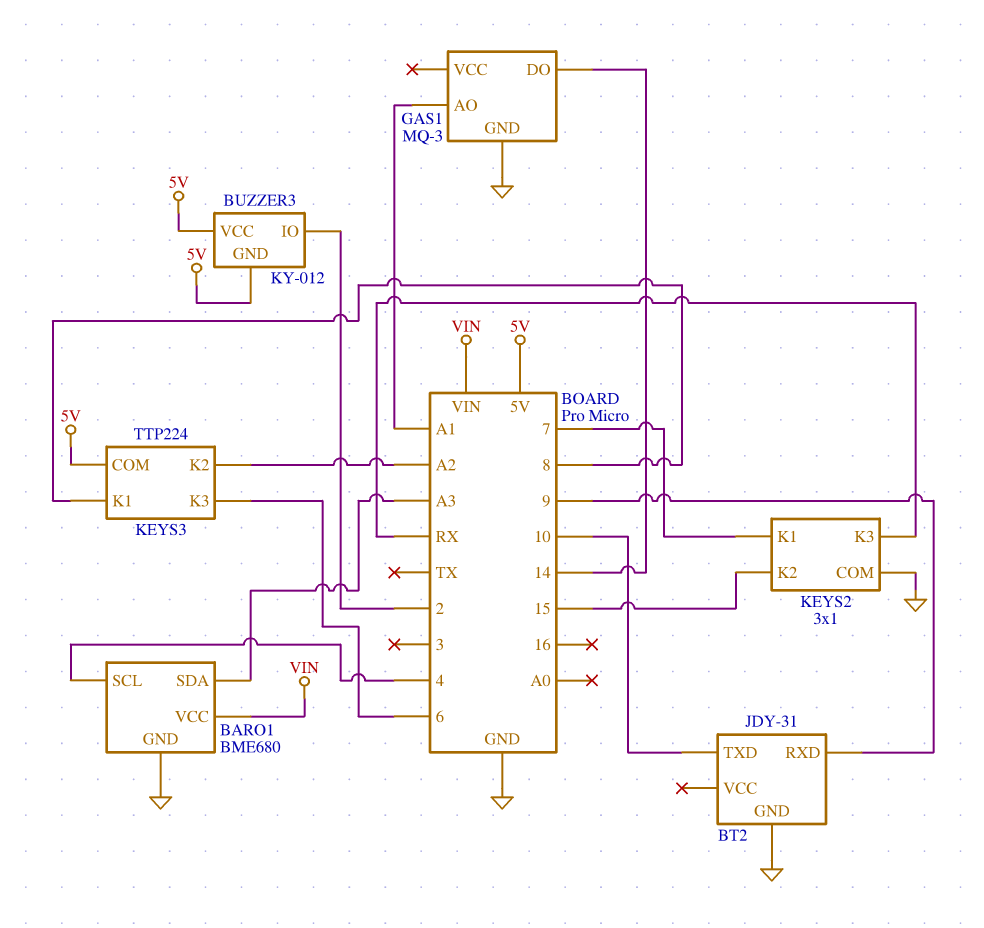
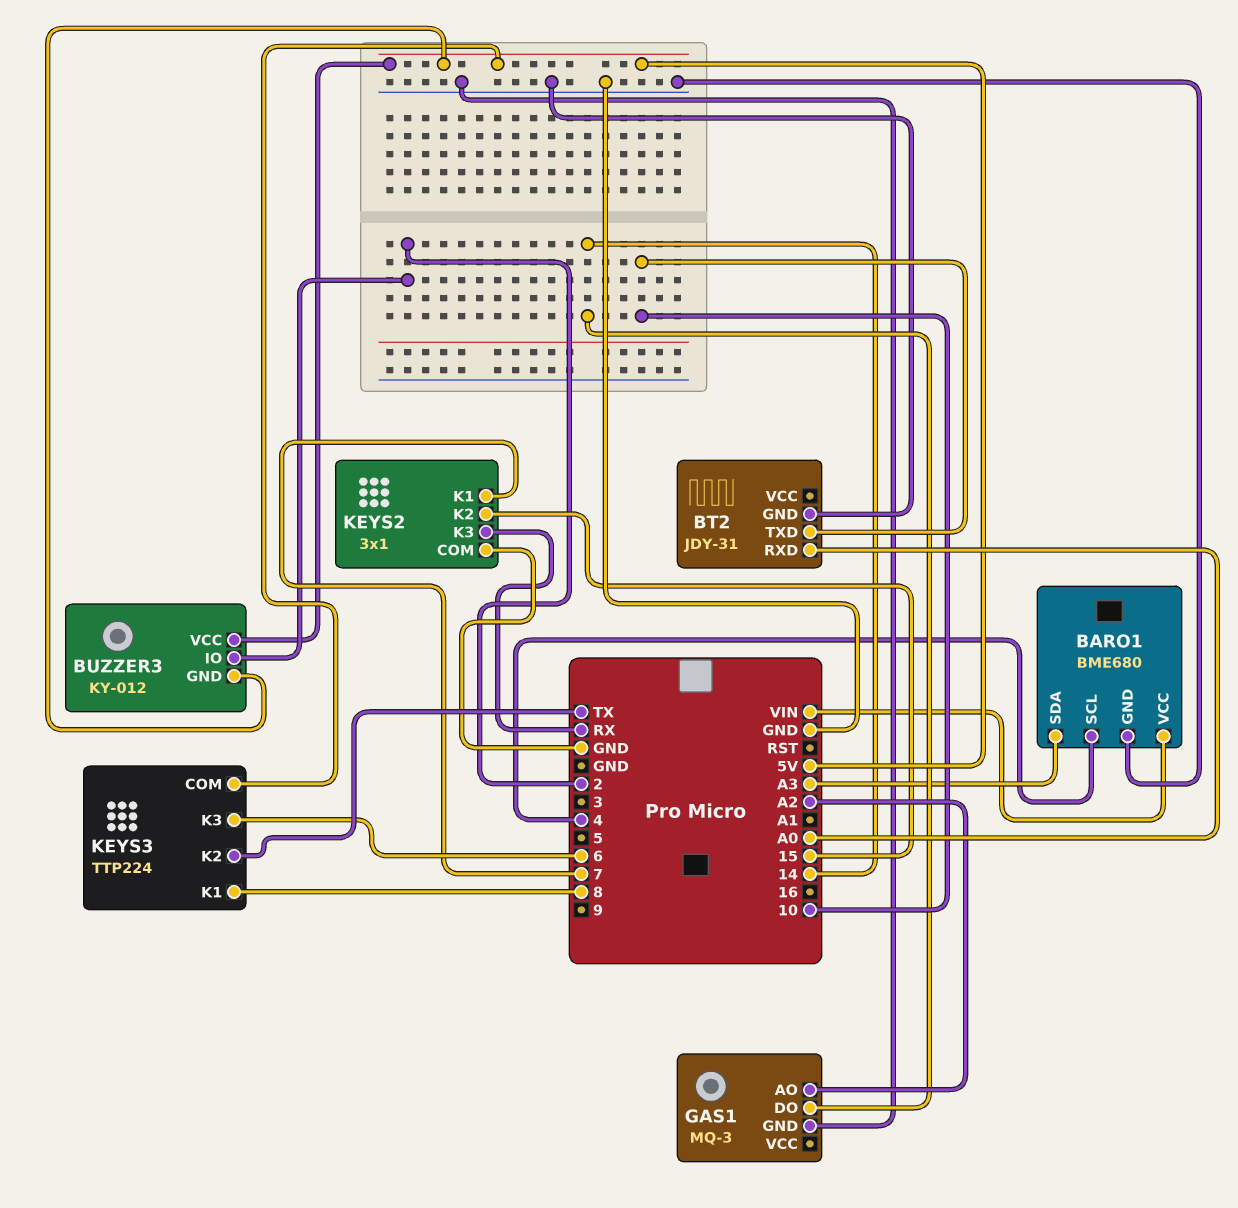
BT2 pin RXD: 9 -> A0
GAS1 pin AO: A1 -> A2
KEYS3 pin K2: A2 -> TX

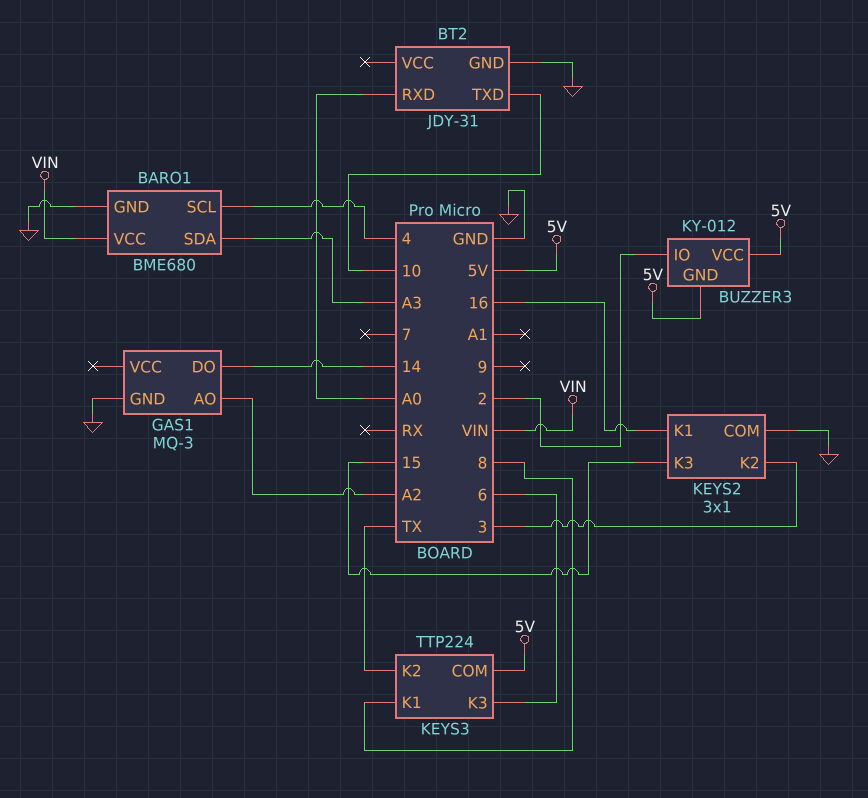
KEYS2 pin K1: 7 -> 16
KEYS2 pin K2: 15 -> 3
KEYS2 pin K3: RX -> 15

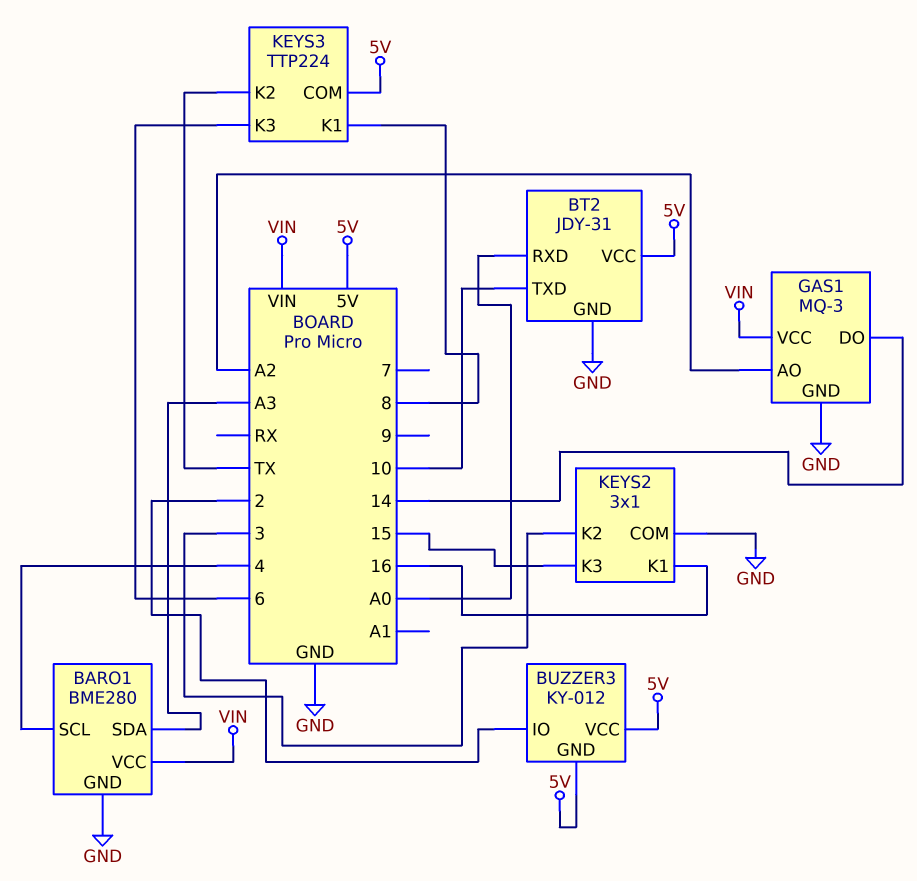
BARO1: BME680 -> BME280
BT2 pin VCC: none -> 5V
GAS1 pin VCC: none -> VIN

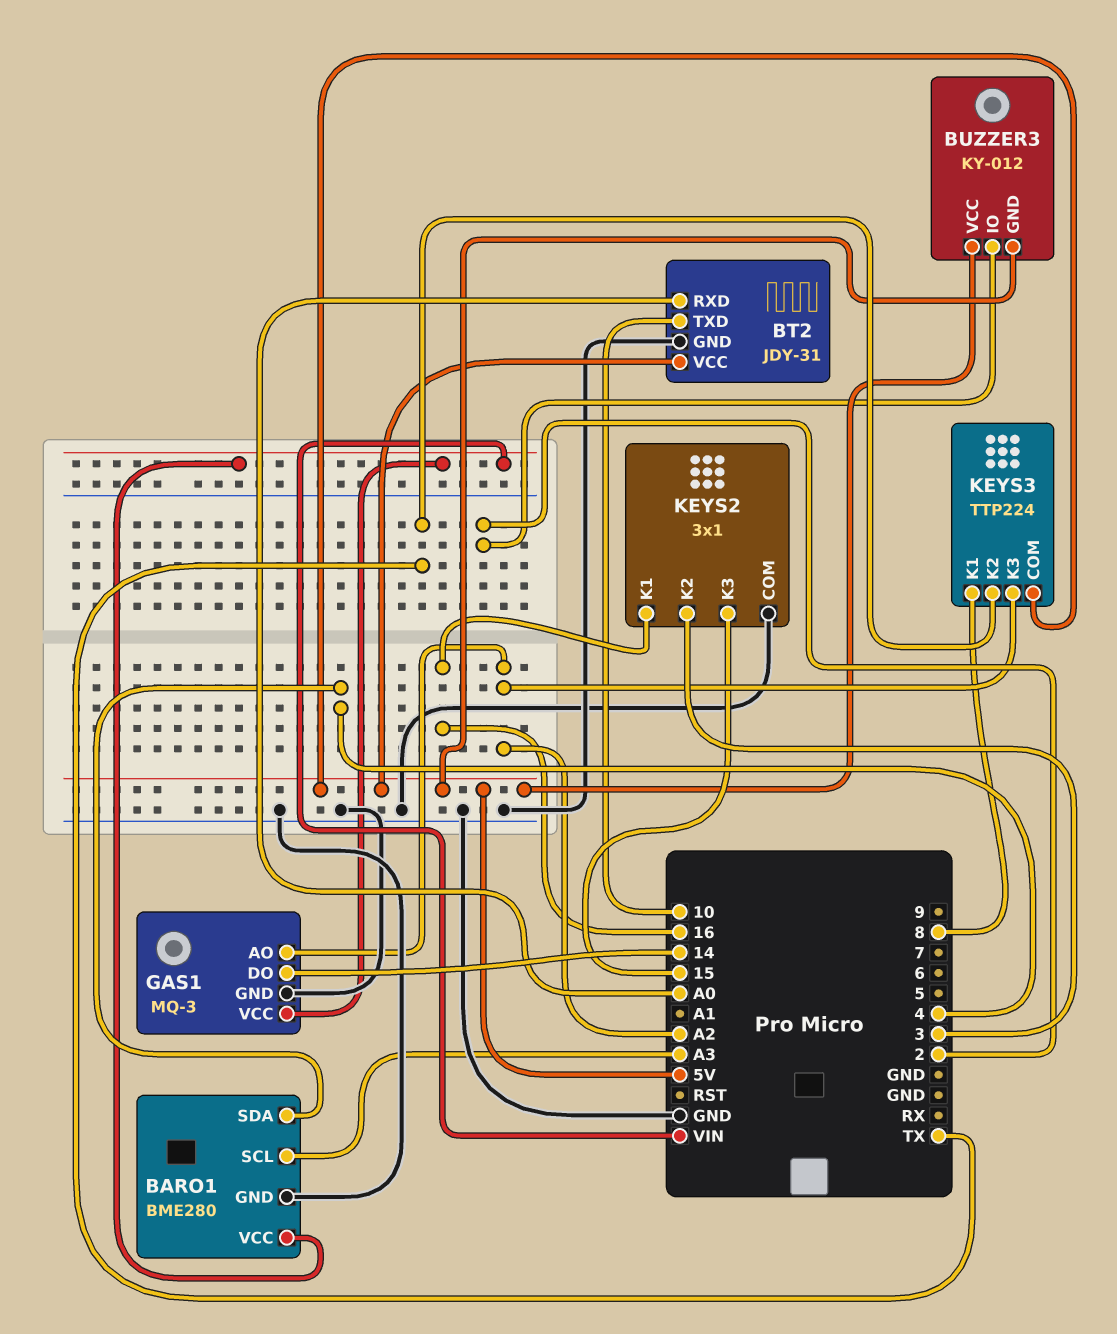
BARO1 pin SCL: 4 -> A3
BARO1 pin SDA: A3 -> 4
KEYS3 pin K3: 6 -> A2

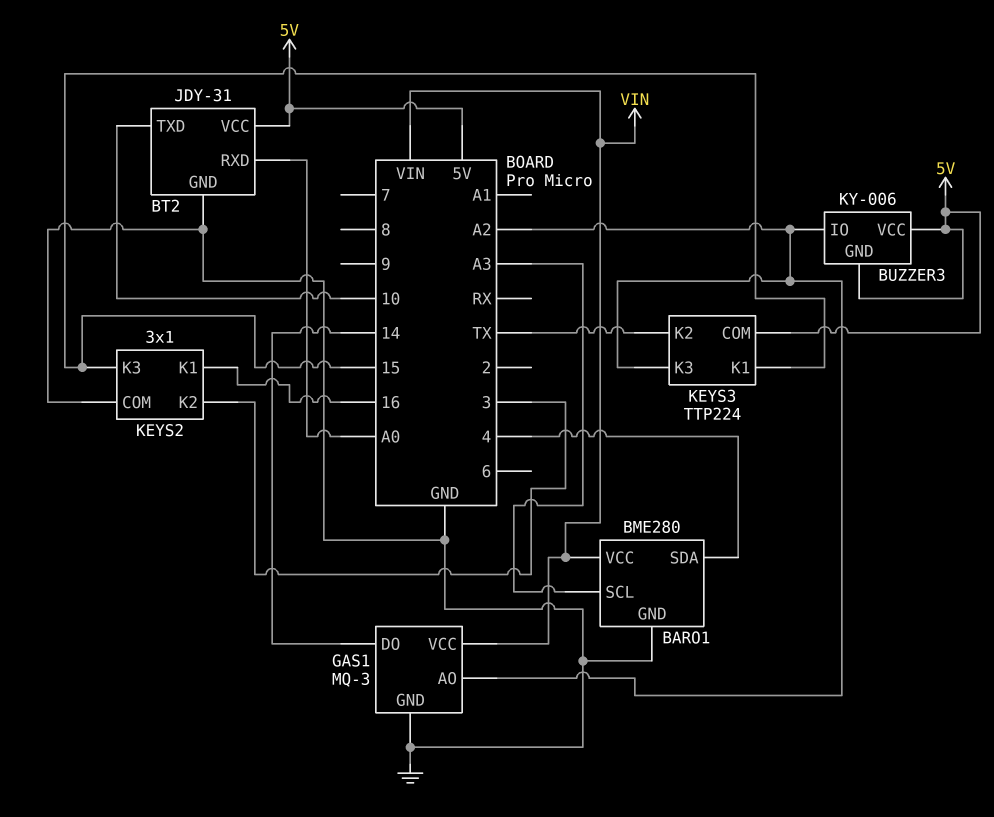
BUZZER3: KY-012 -> KY-006
BUZZER3 pin IO: 2 -> A2
KEYS3 pin K1: 8 -> 15

